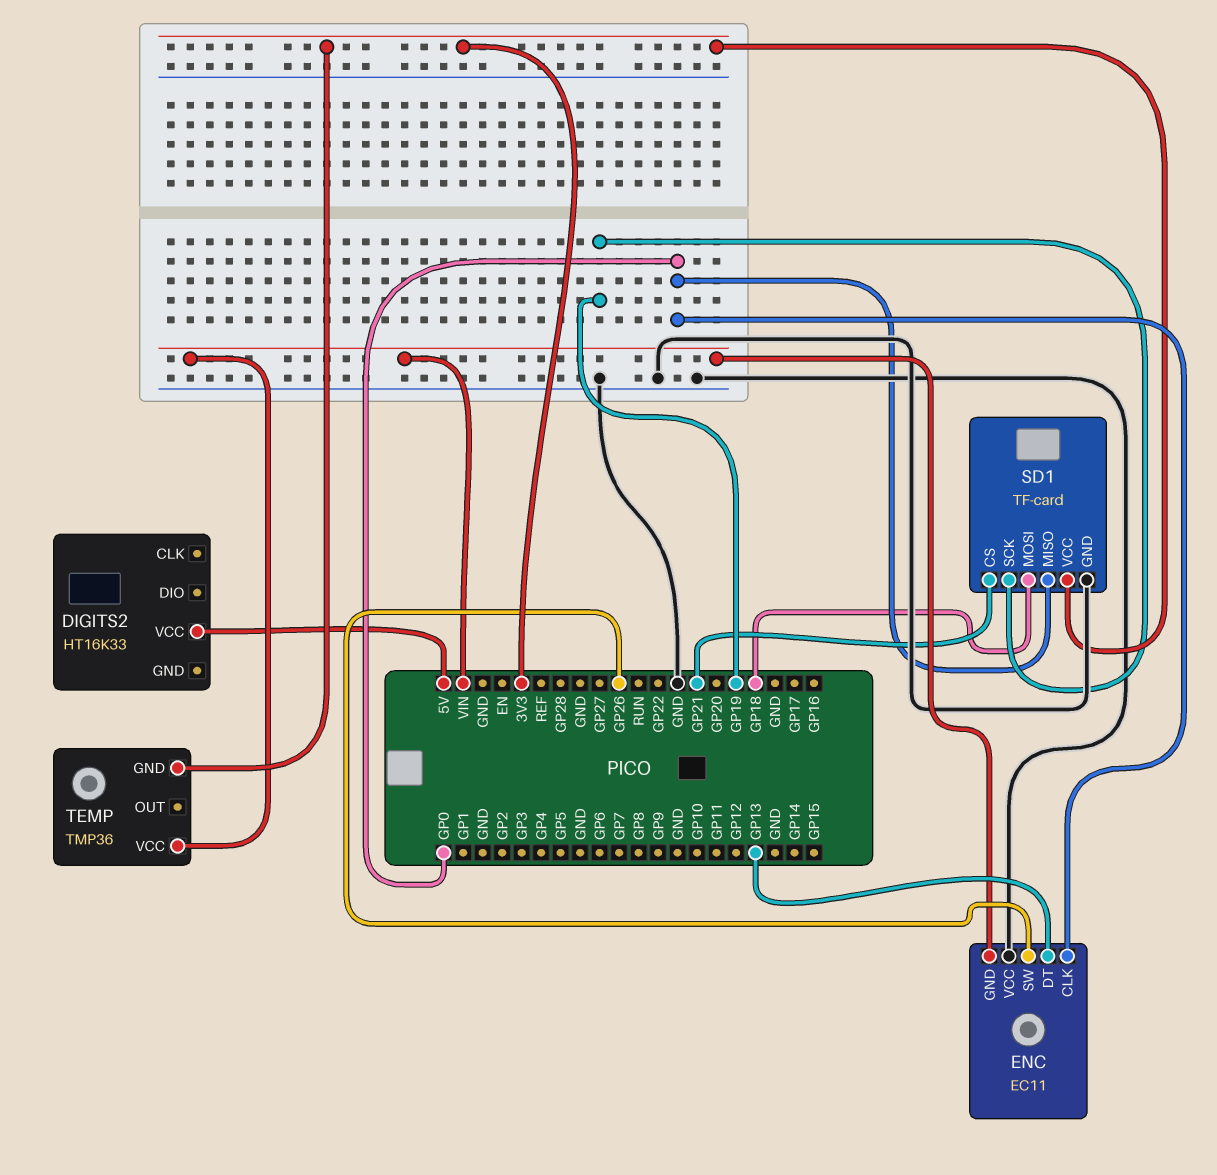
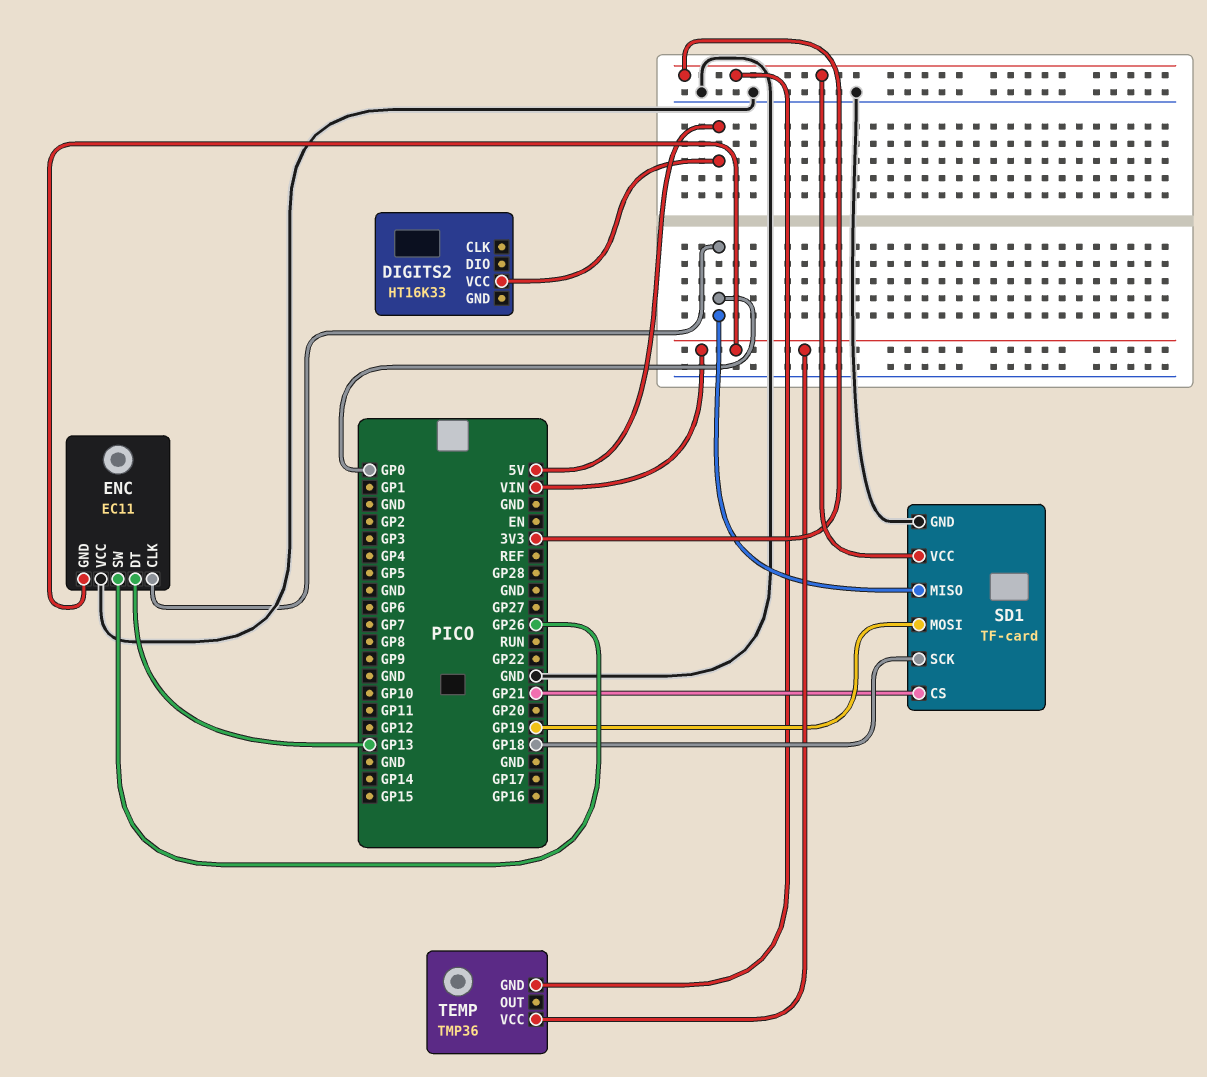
SD1 pin MOSI: GP18 -> GP19
SD1 pin SCK: GP19 -> GP18

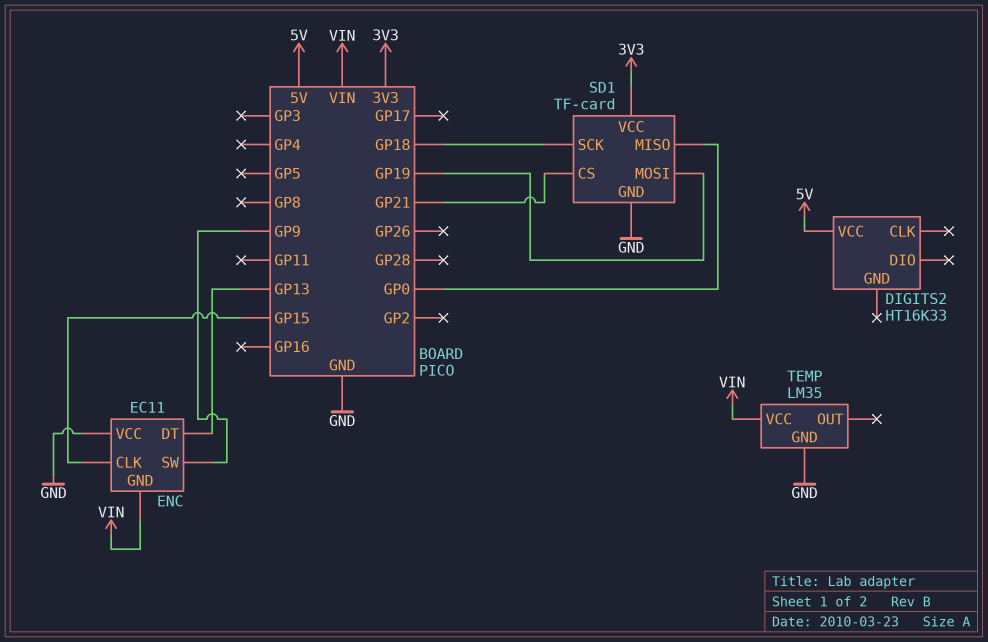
ENC pin CLK: GP0 -> GP15
ENC pin SW: GP26 -> GP9
TEMP: TMP36 -> LM35
TEMP pin GND: 3V3 -> GND

